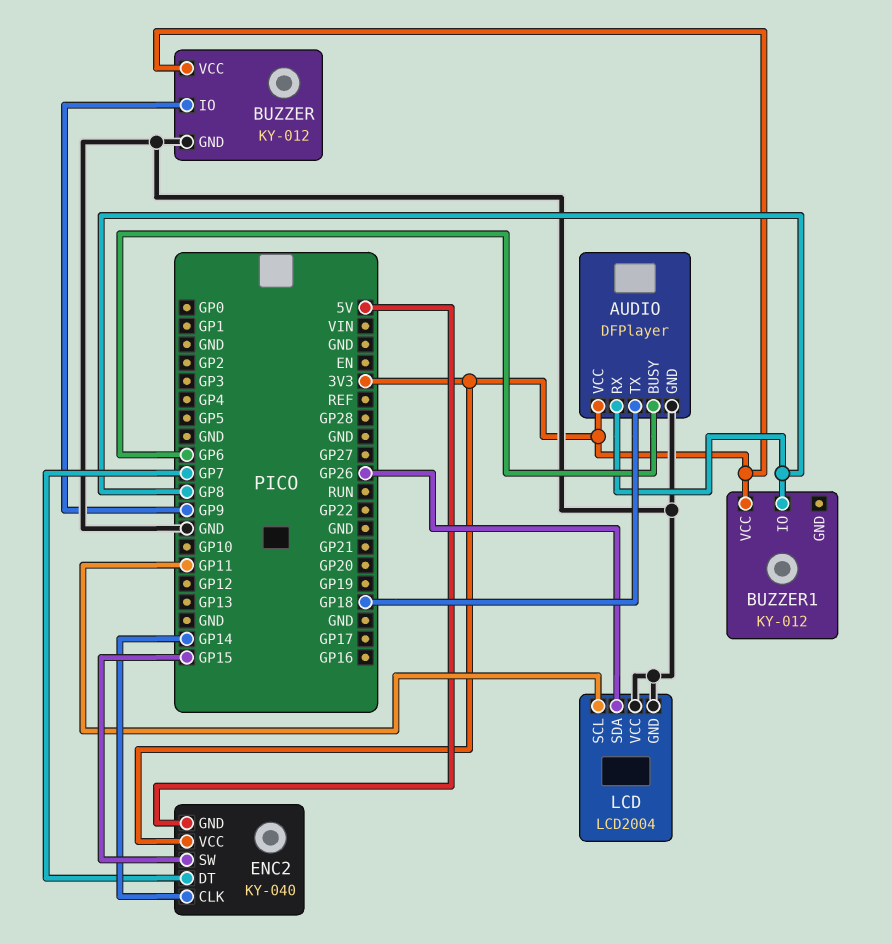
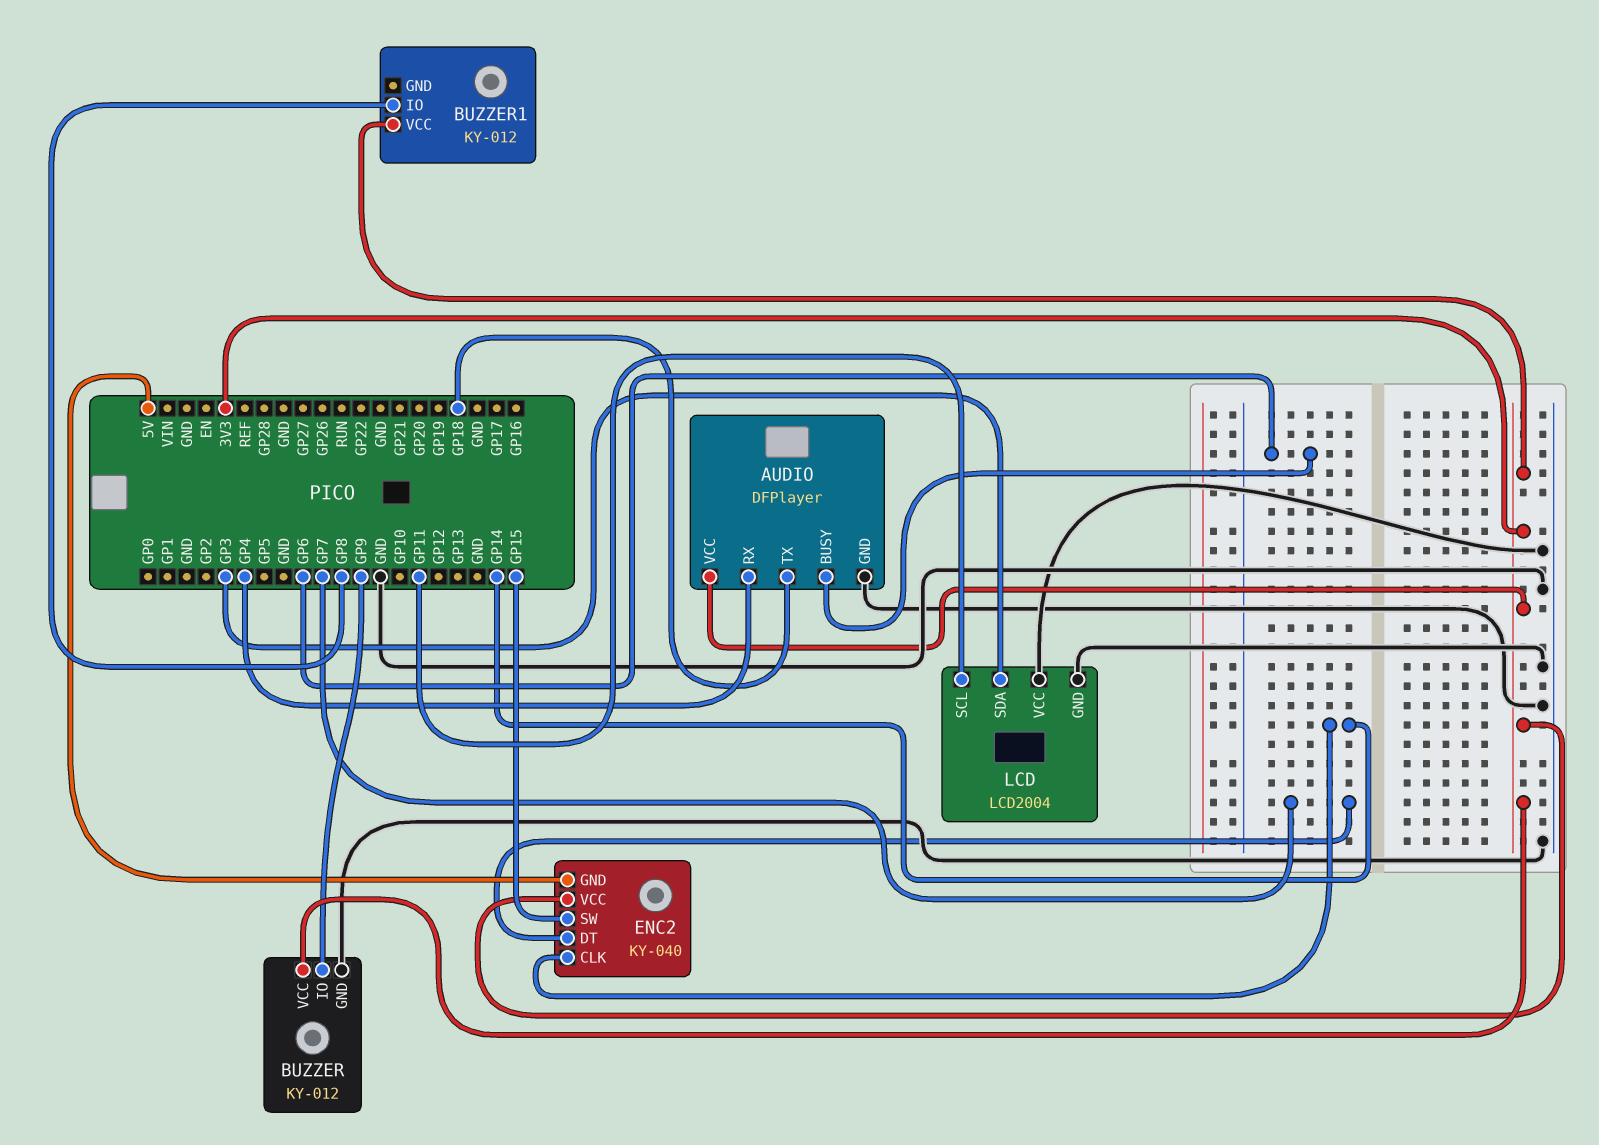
AUDIO pin RX: GP8 -> GP4
LCD pin SDA: GP26 -> GP3

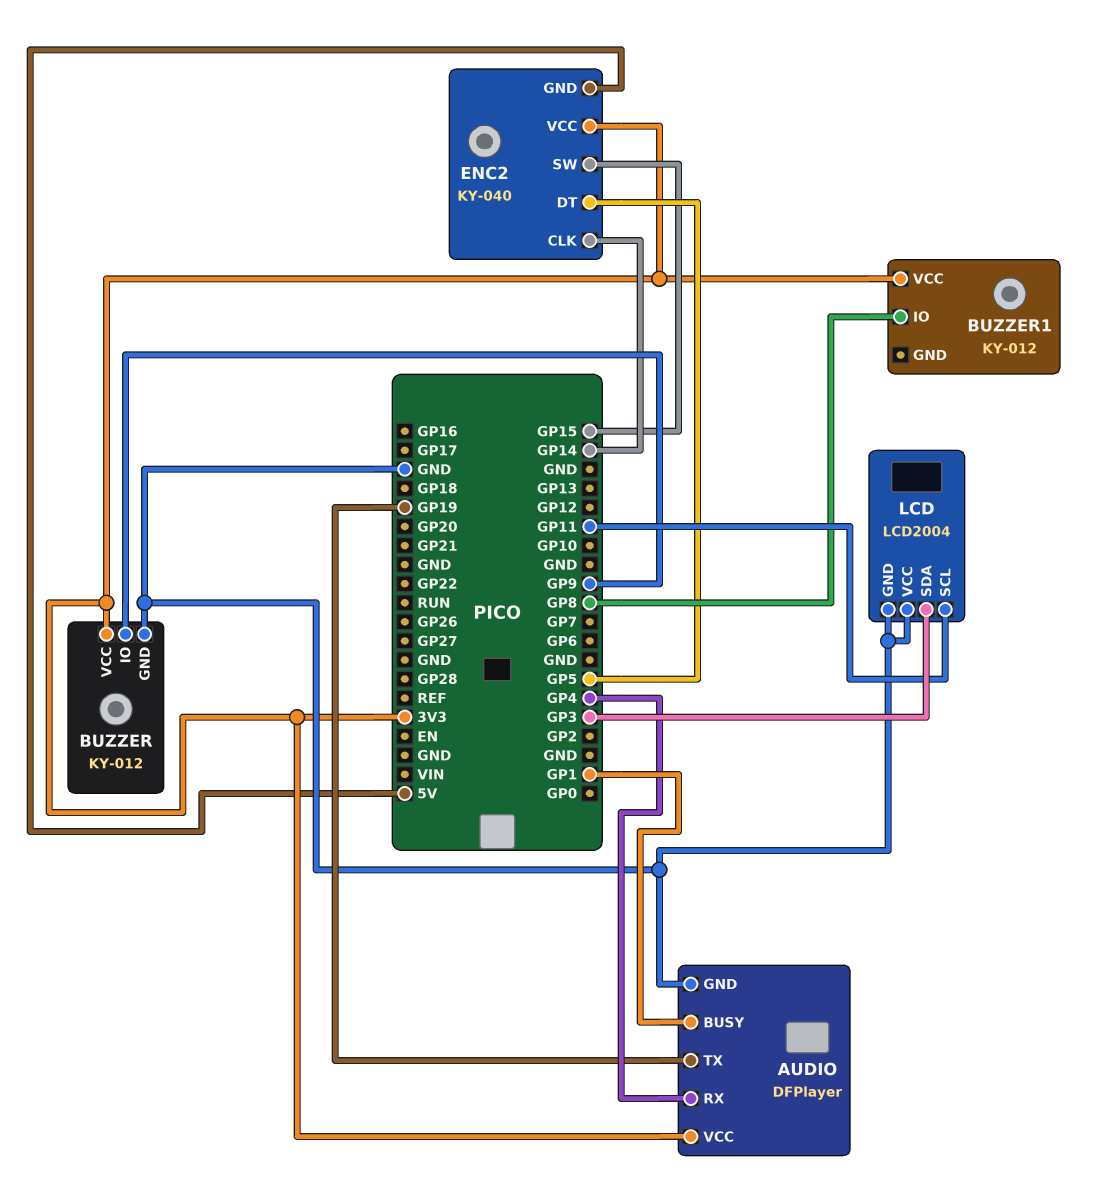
AUDIO pin BUSY: GP6 -> GP1
AUDIO pin TX: GP18 -> GP19
ENC2 pin DT: GP7 -> GP5

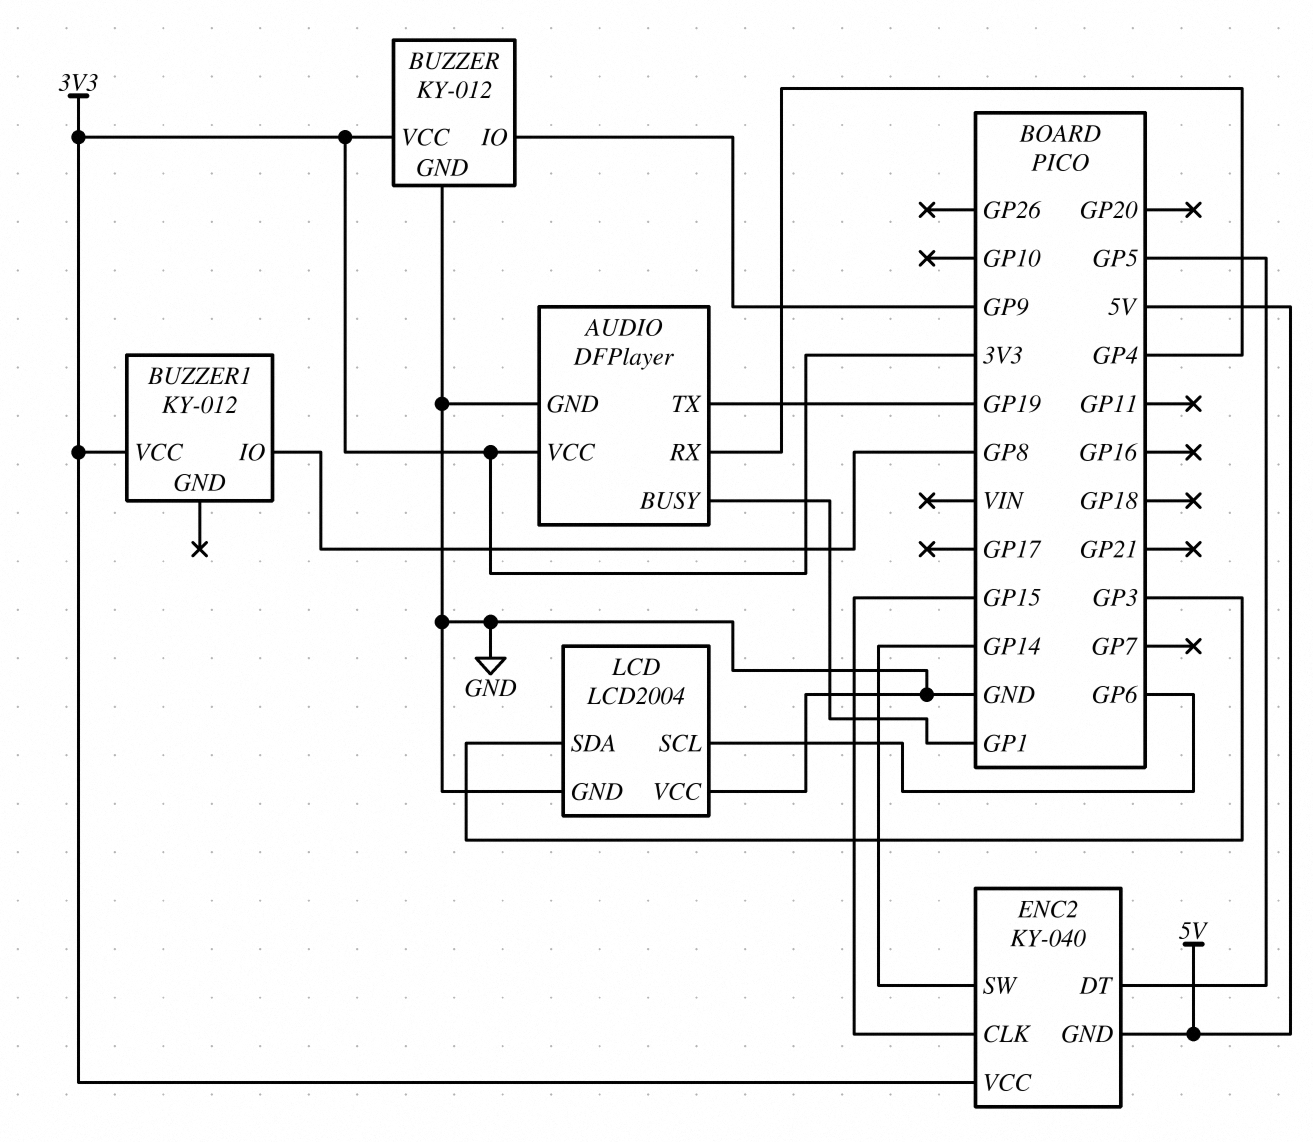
ENC2 pin CLK: GP14 -> GP15
ENC2 pin SW: GP15 -> GP14
LCD pin SCL: GP11 -> GP6

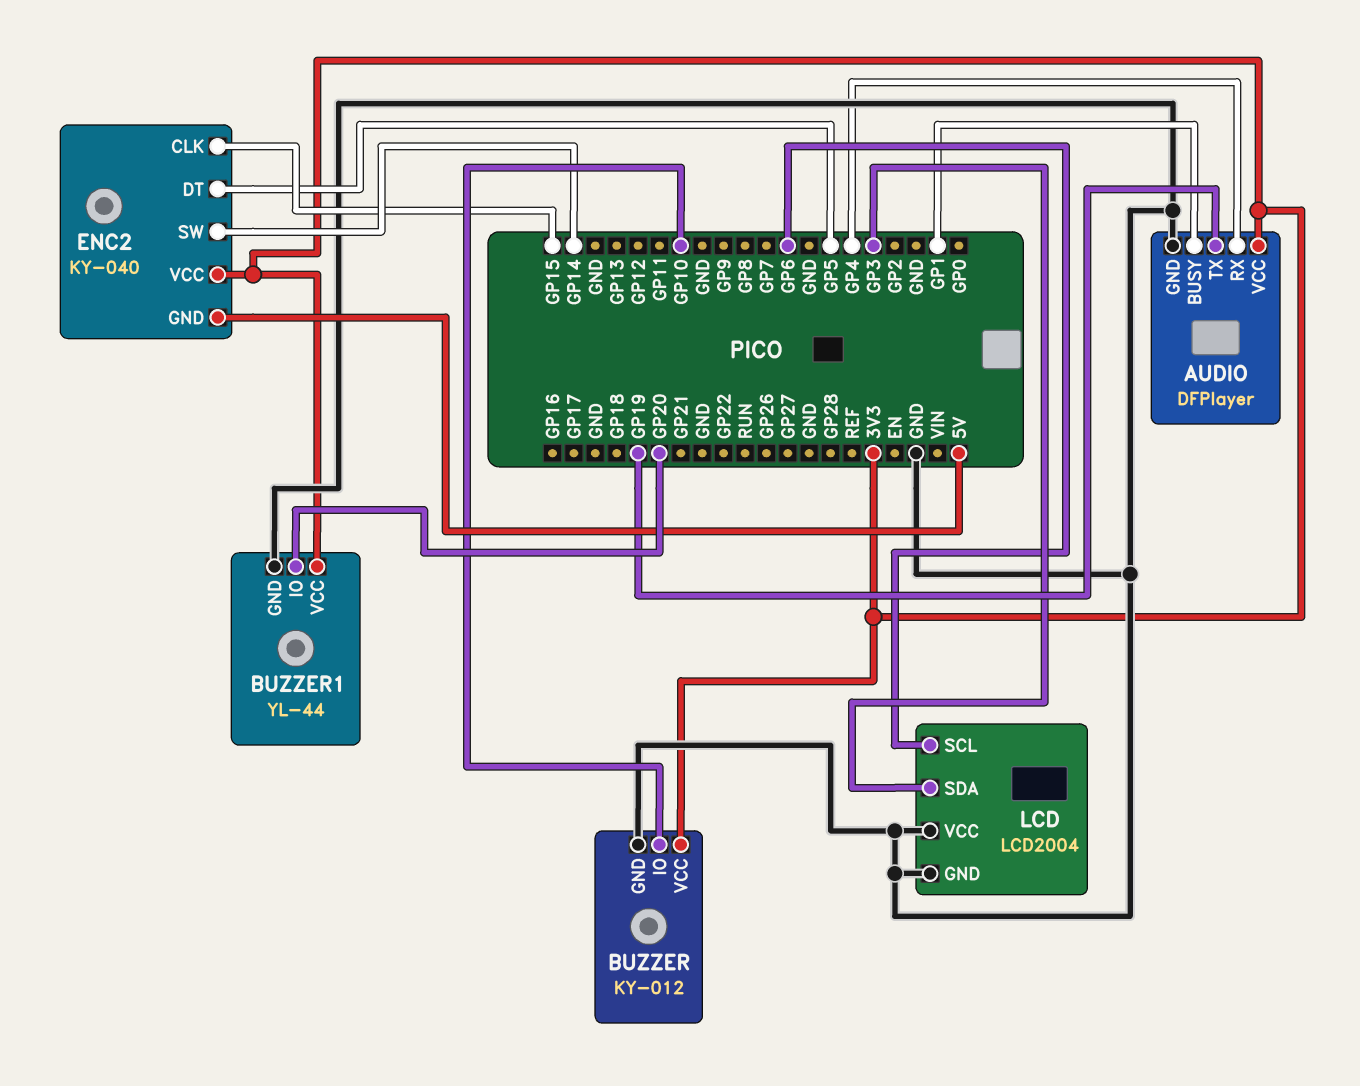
BUZZER pin IO: GP9 -> GP10
BUZZER1: KY-012 -> YL-44
BUZZER1 pin GND: none -> GND
BUZZER1 pin IO: GP8 -> GP20

